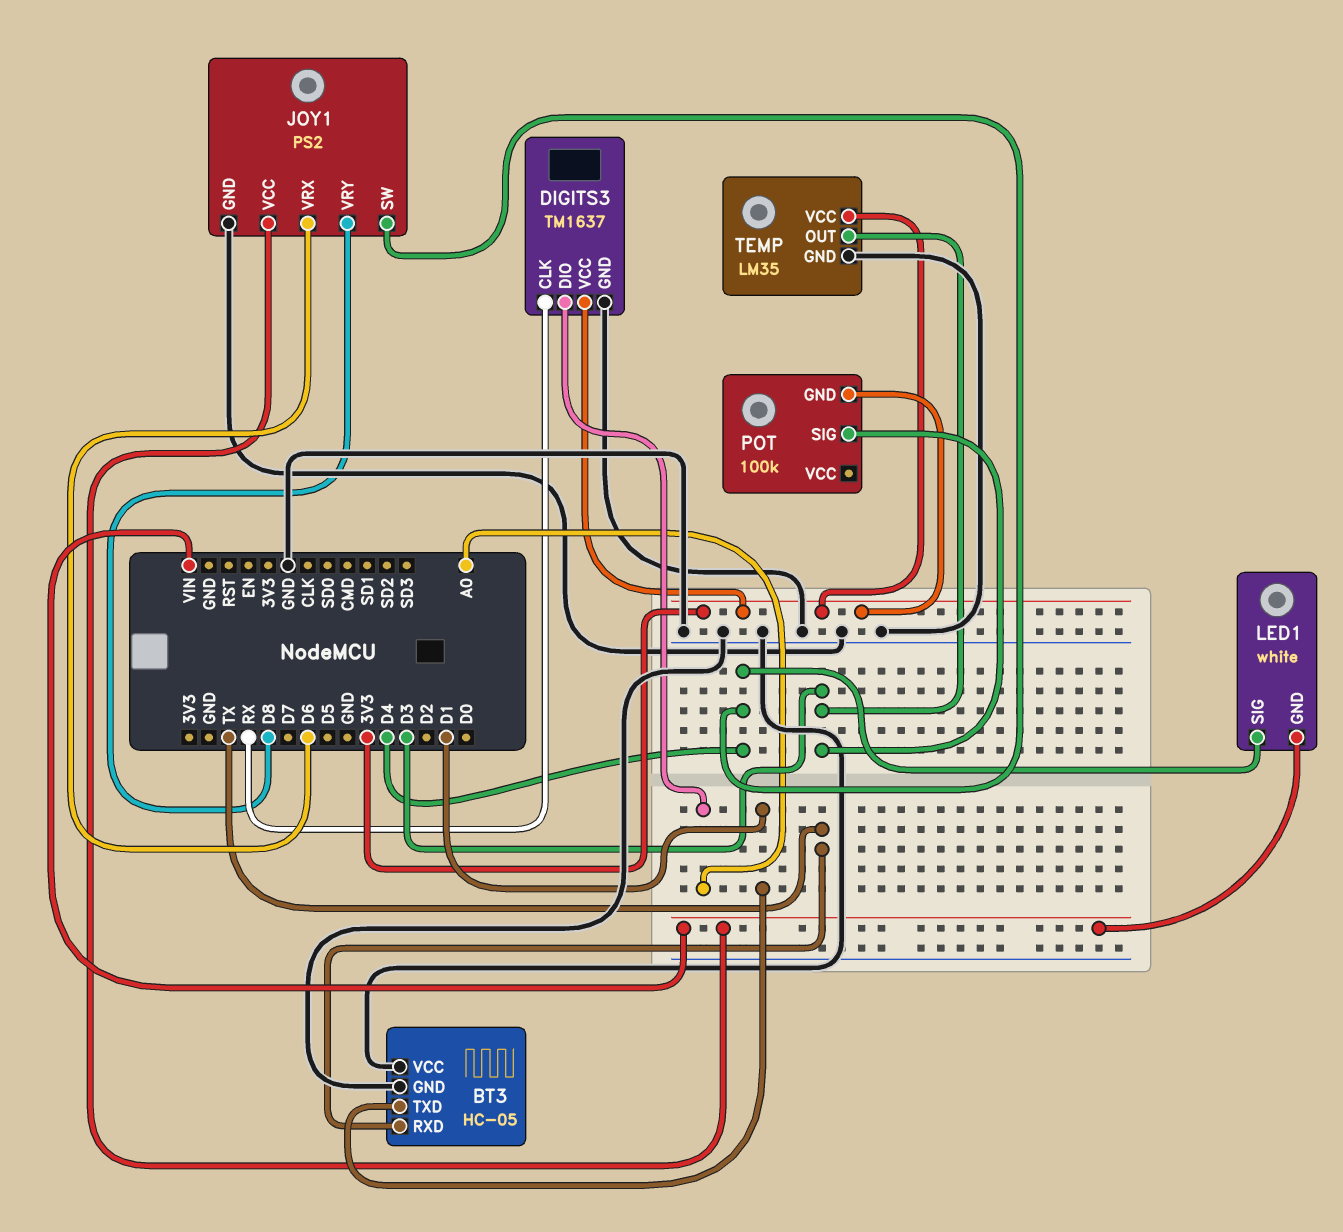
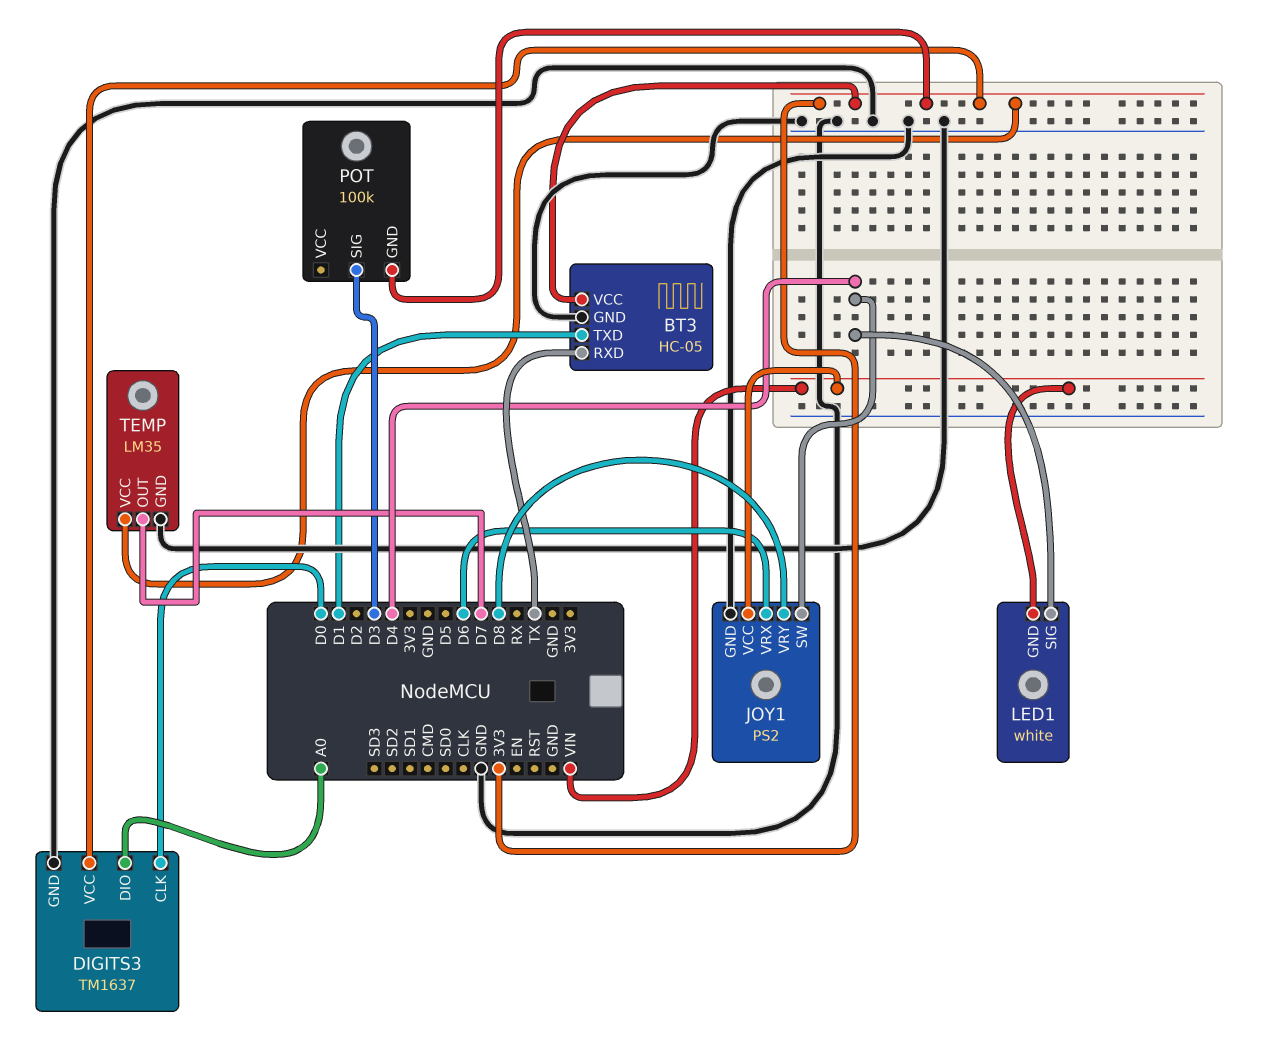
BT3 pin VCC: GND -> 3V3
DIGITS3 pin CLK: RX -> D0
TEMP pin OUT: D3 -> D7

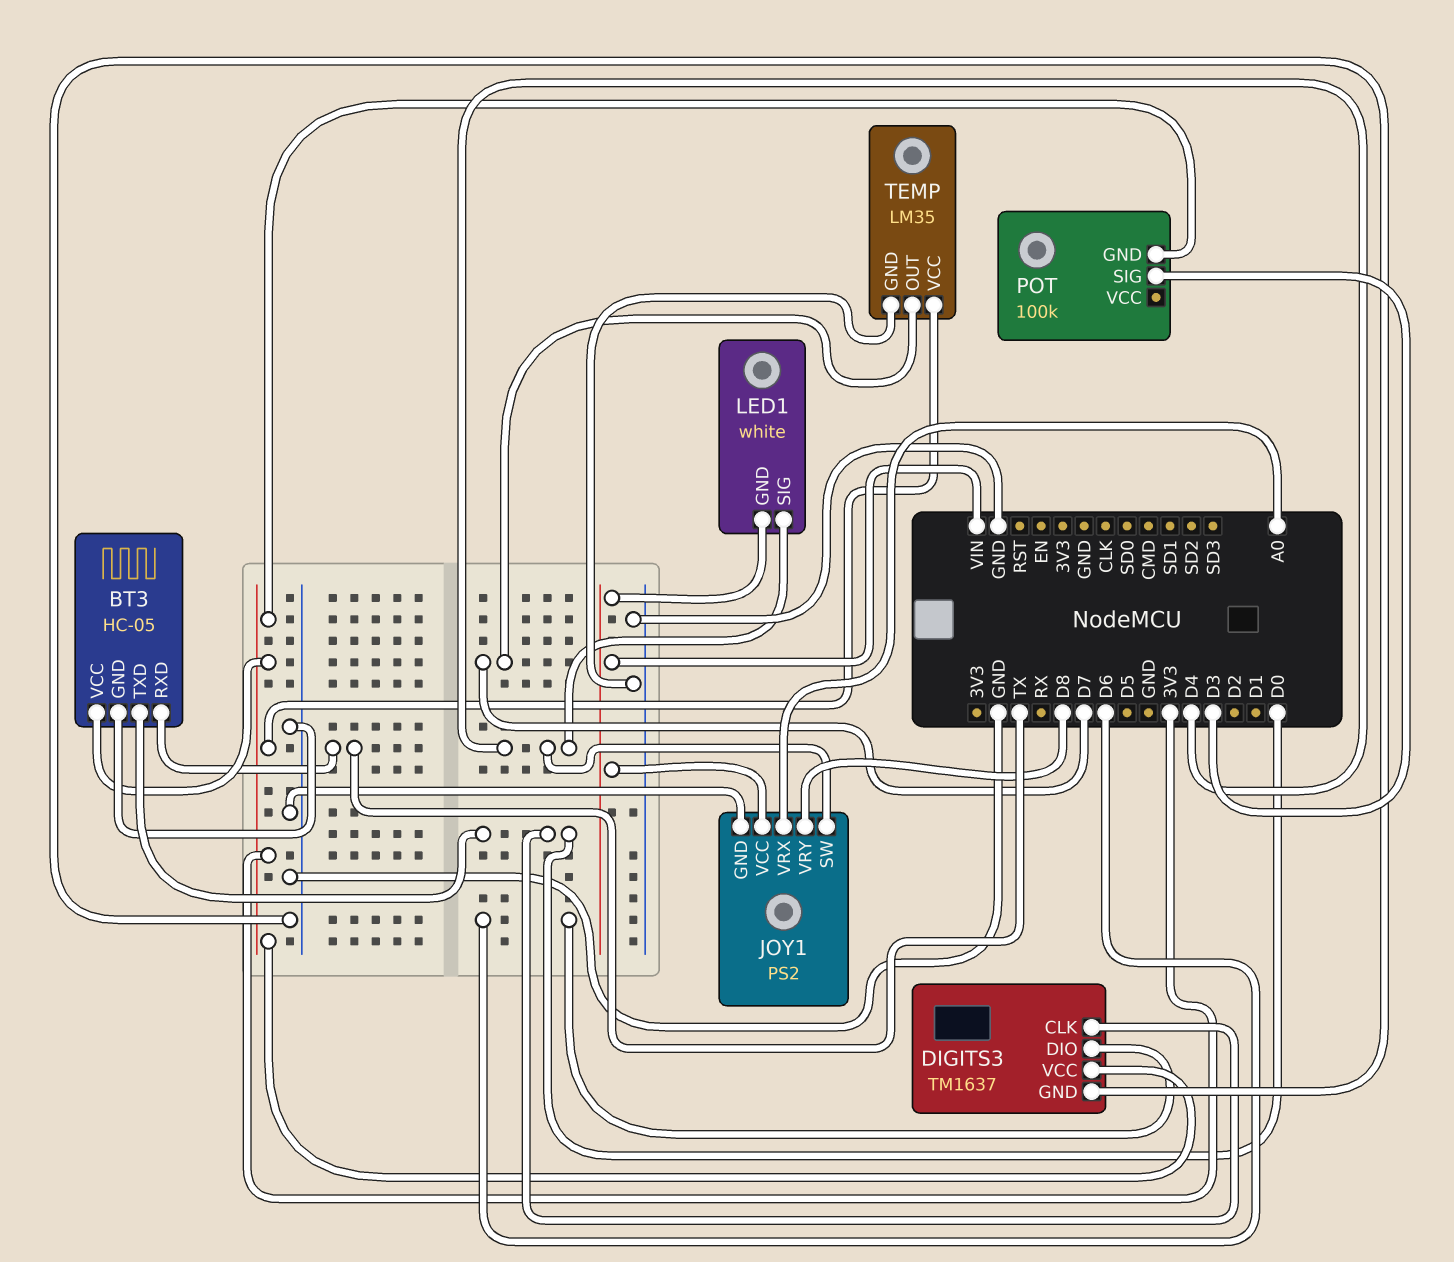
BT3 pin TXD: D1 -> D0
DIGITS3 pin DIO: A0 -> D6
JOY1 pin VRX: D6 -> A0

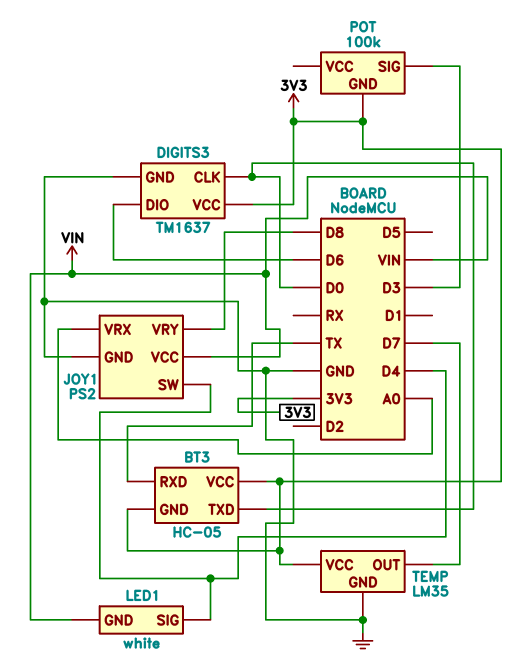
BT3 pin GND: GND -> 3V3

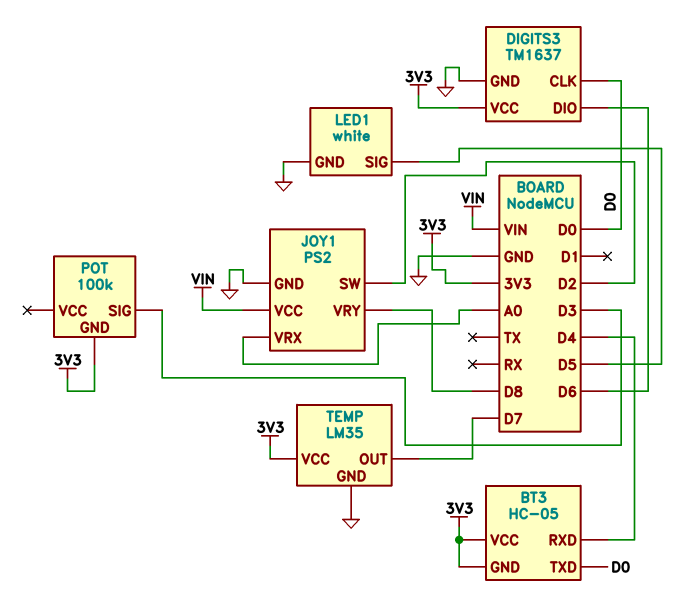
BT3 pin RXD: TX -> D4
JOY1 pin SW: D4 -> D2
LED1 pin GND: VIN -> GND
LED1 pin SIG: D4 -> D5

